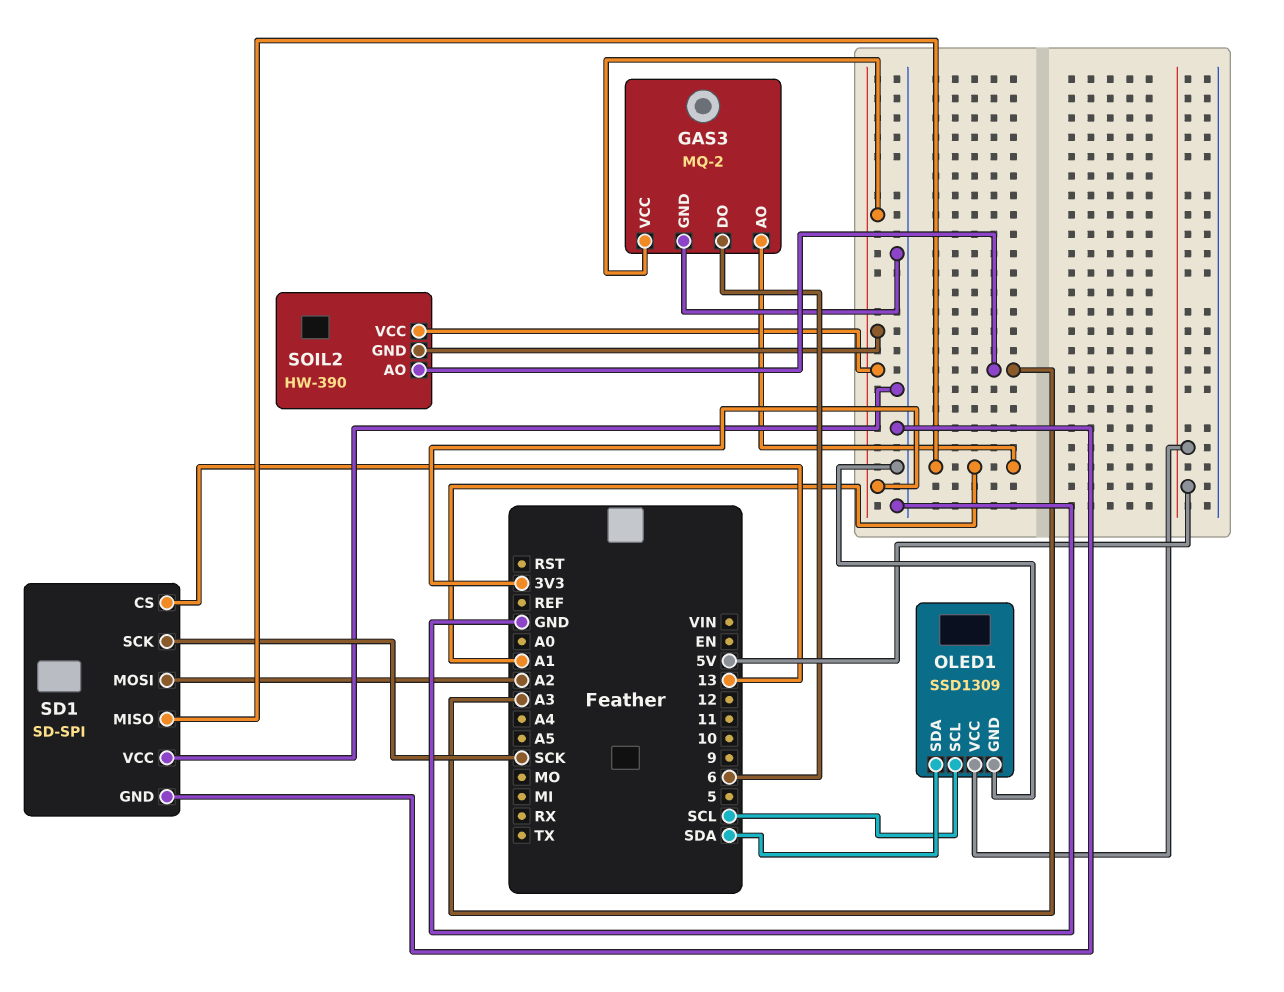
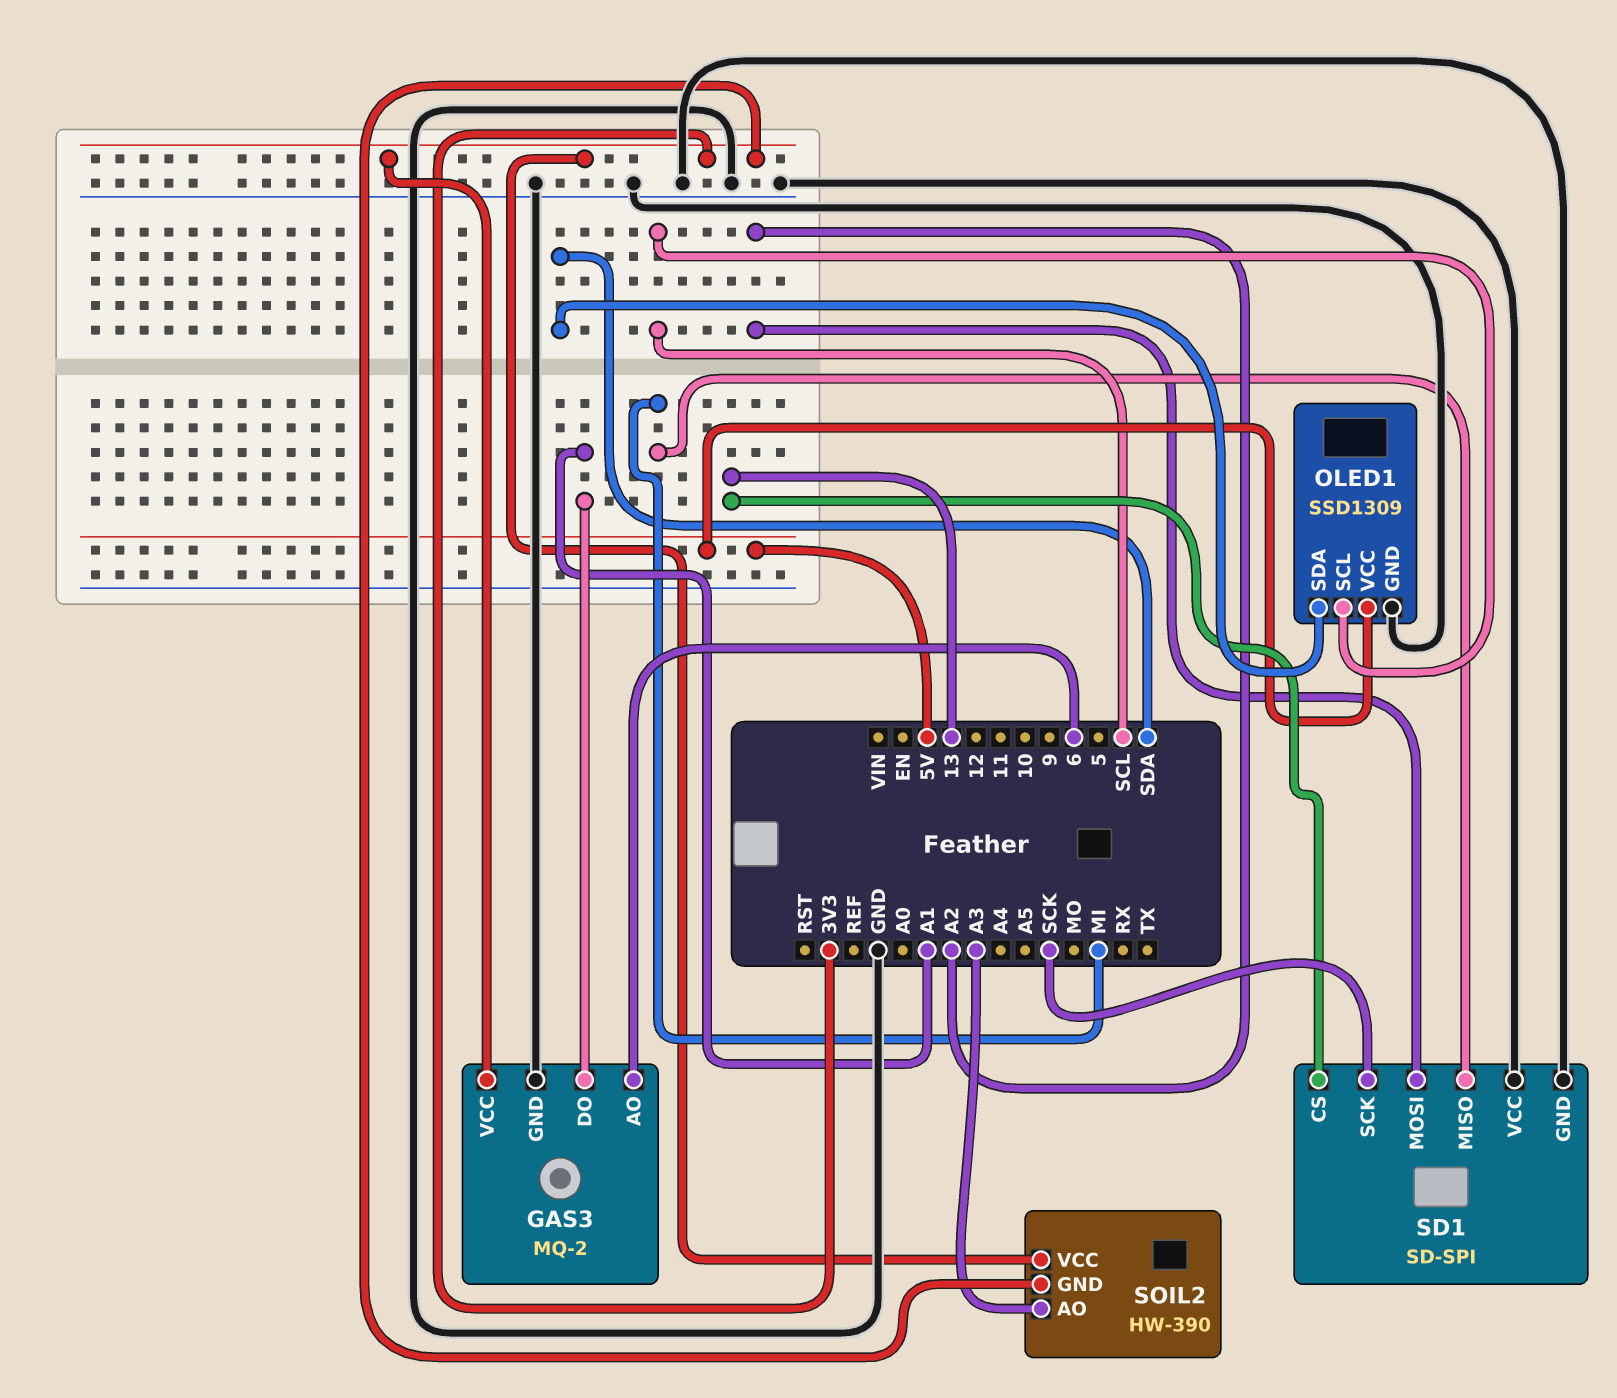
GAS3 pin AO: A1 -> 6
GAS3 pin DO: 6 -> A1
SD1 pin MISO: A1 -> MI

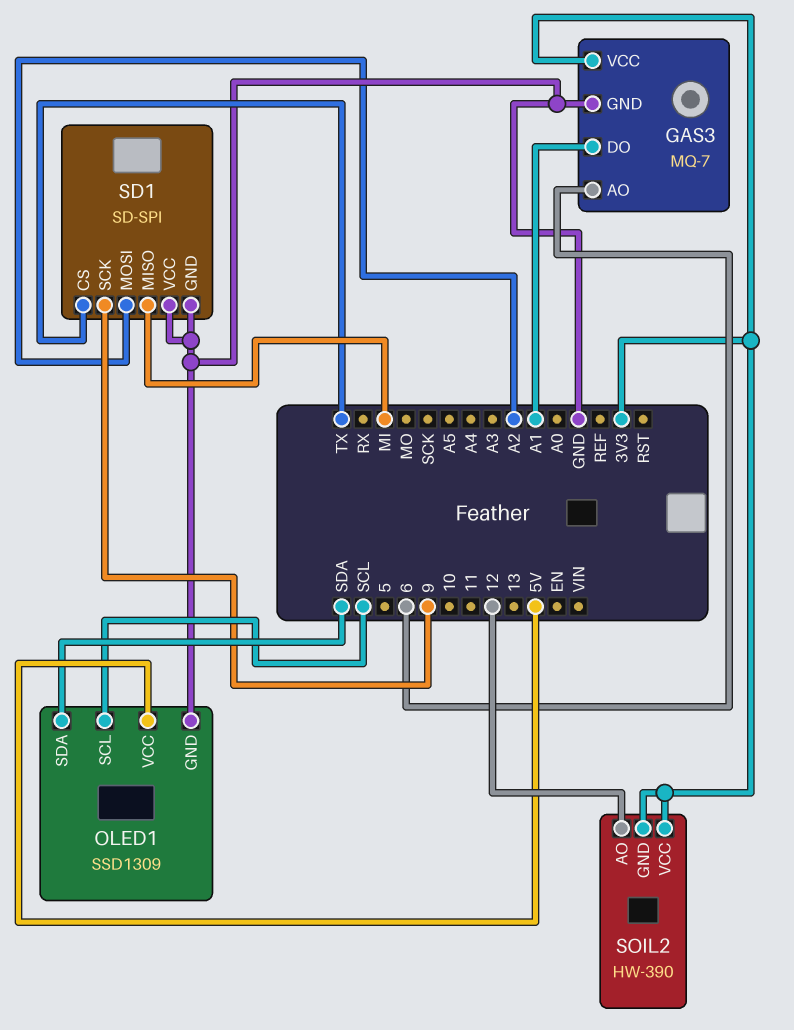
GAS3: MQ-2 -> MQ-7
SD1 pin CS: 13 -> TX
SD1 pin SCK: SCK -> 9
SOIL2 pin AO: A3 -> 12

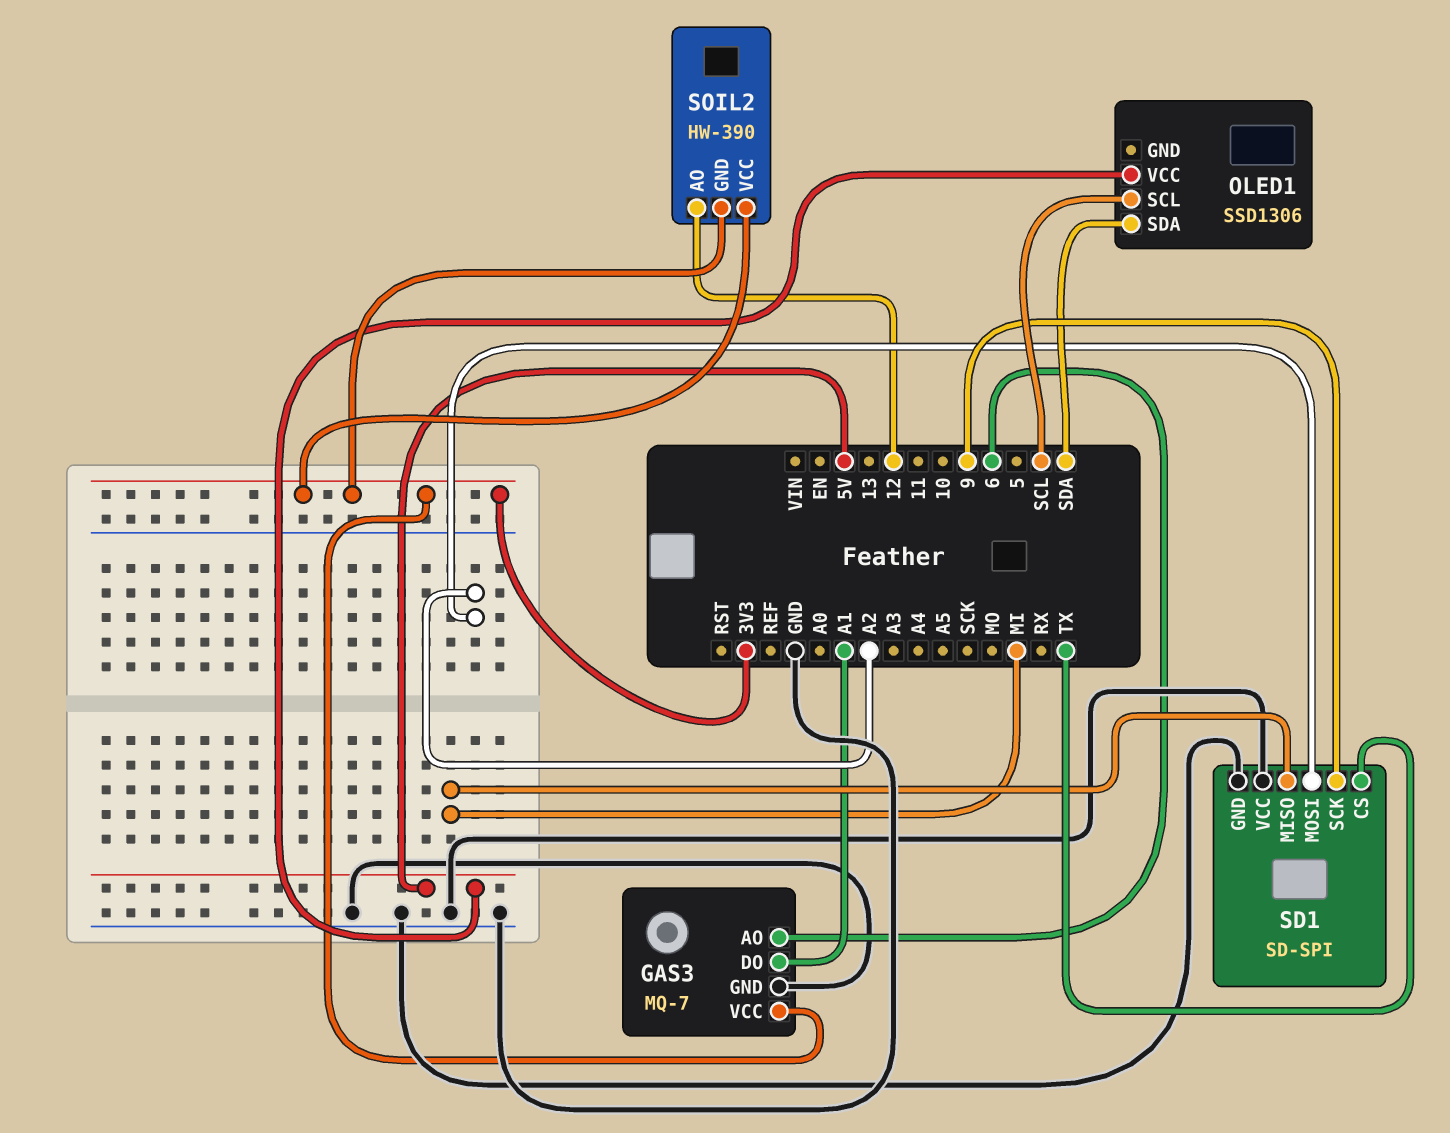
OLED1: SSD1309 -> SSD1306
OLED1 pin GND: GND -> none

